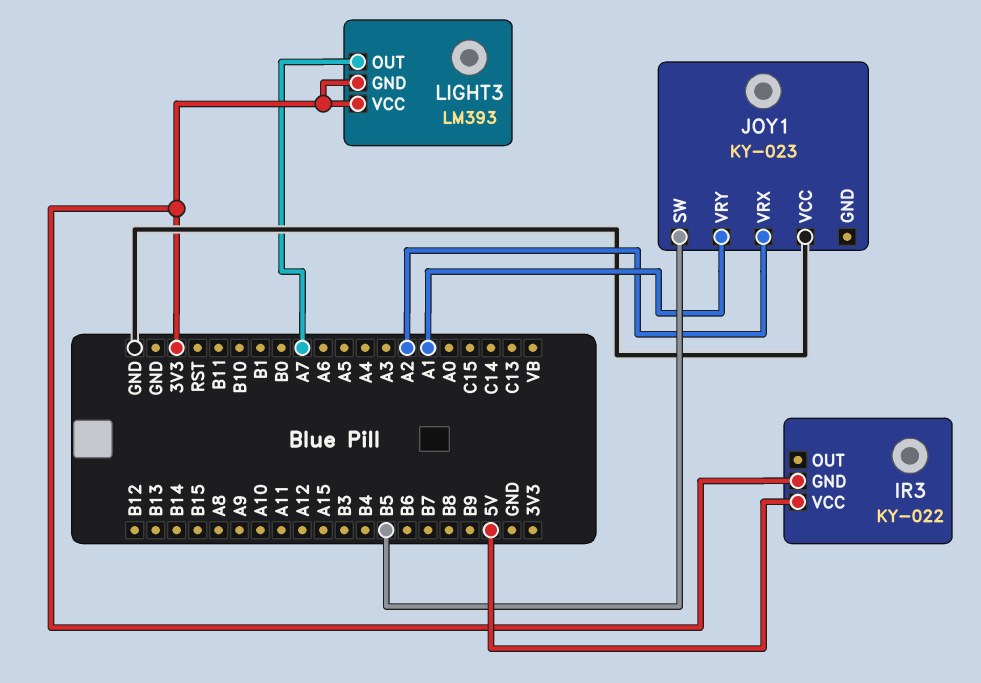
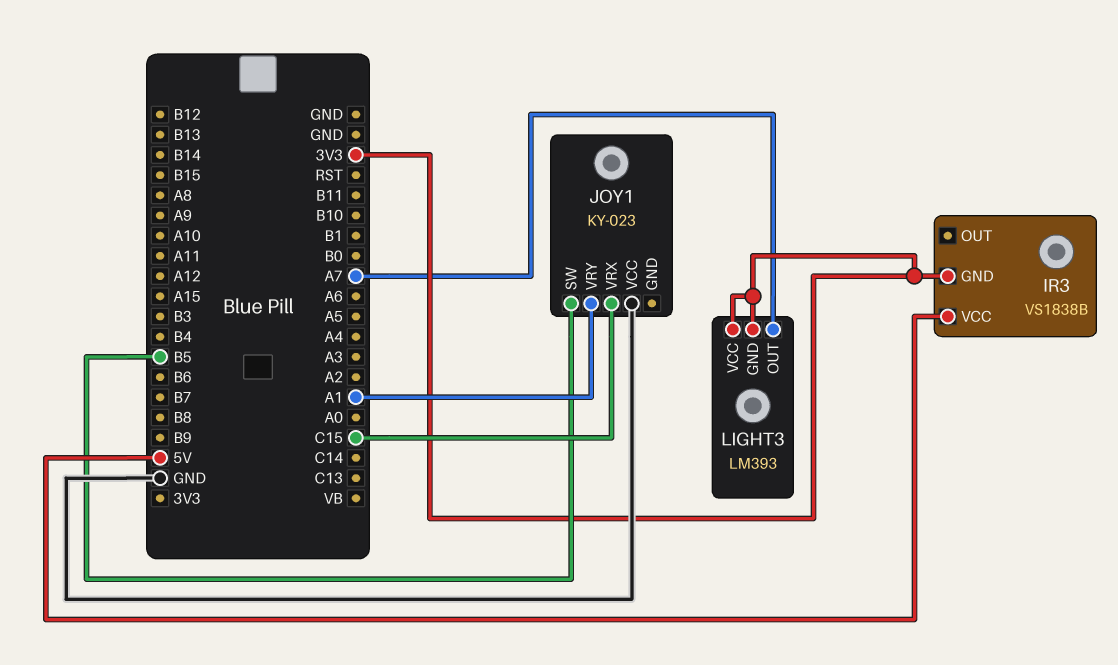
IR3: KY-022 -> VS1838B
JOY1 pin VRX: A2 -> C15

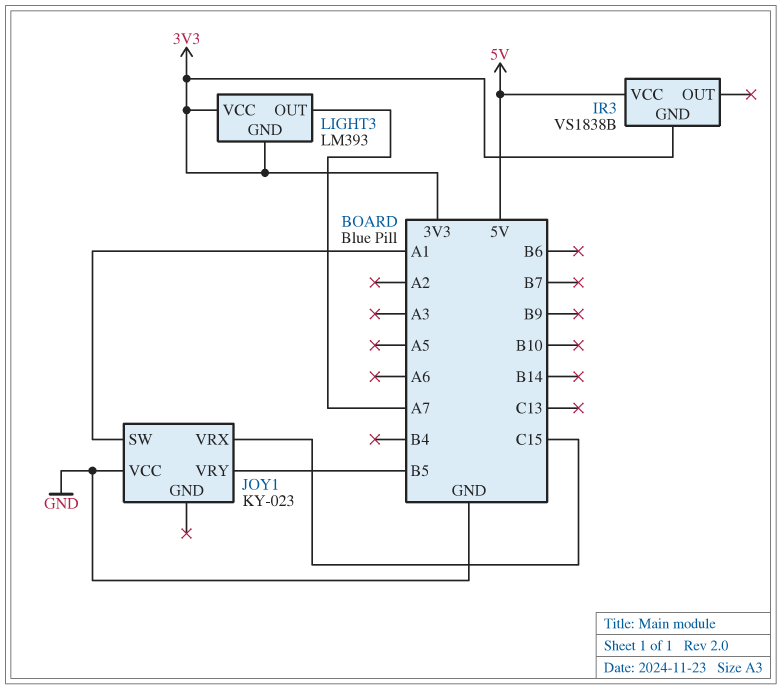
JOY1 pin SW: B5 -> A1
JOY1 pin VRY: A1 -> B5

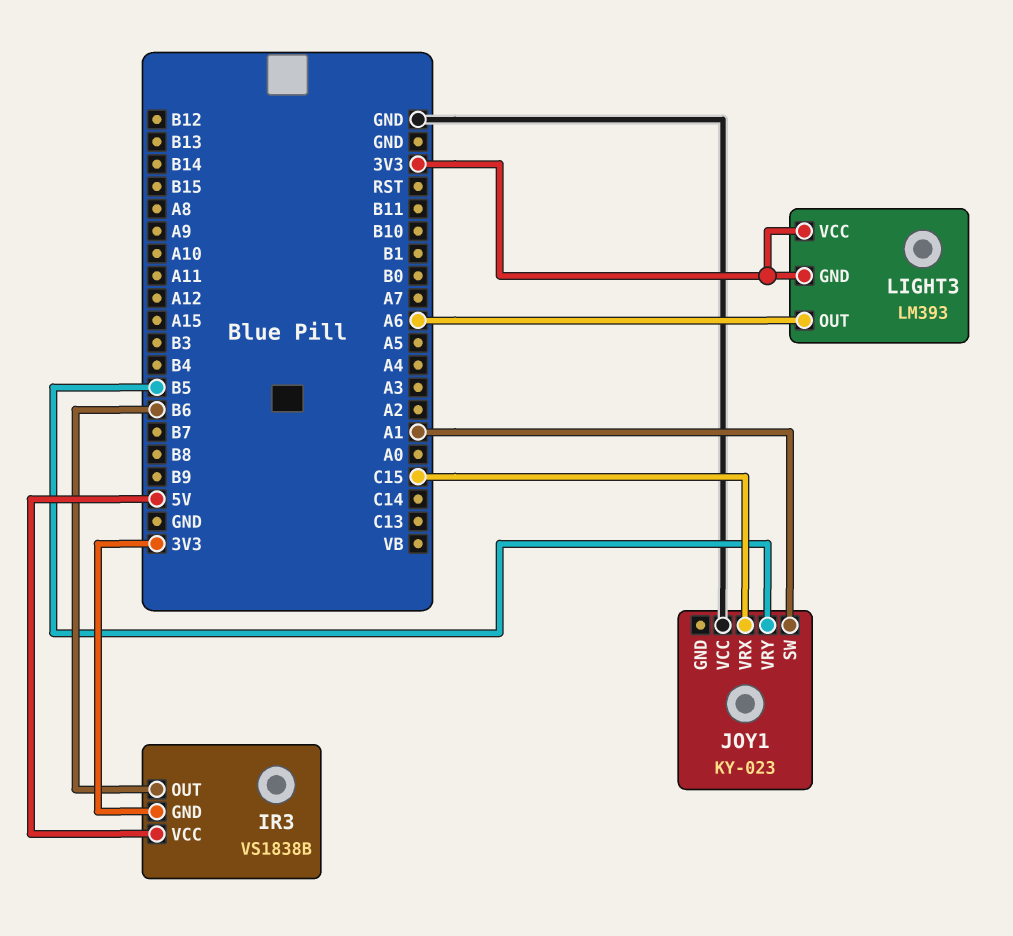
IR3 pin OUT: none -> B6
LIGHT3 pin OUT: A7 -> A6

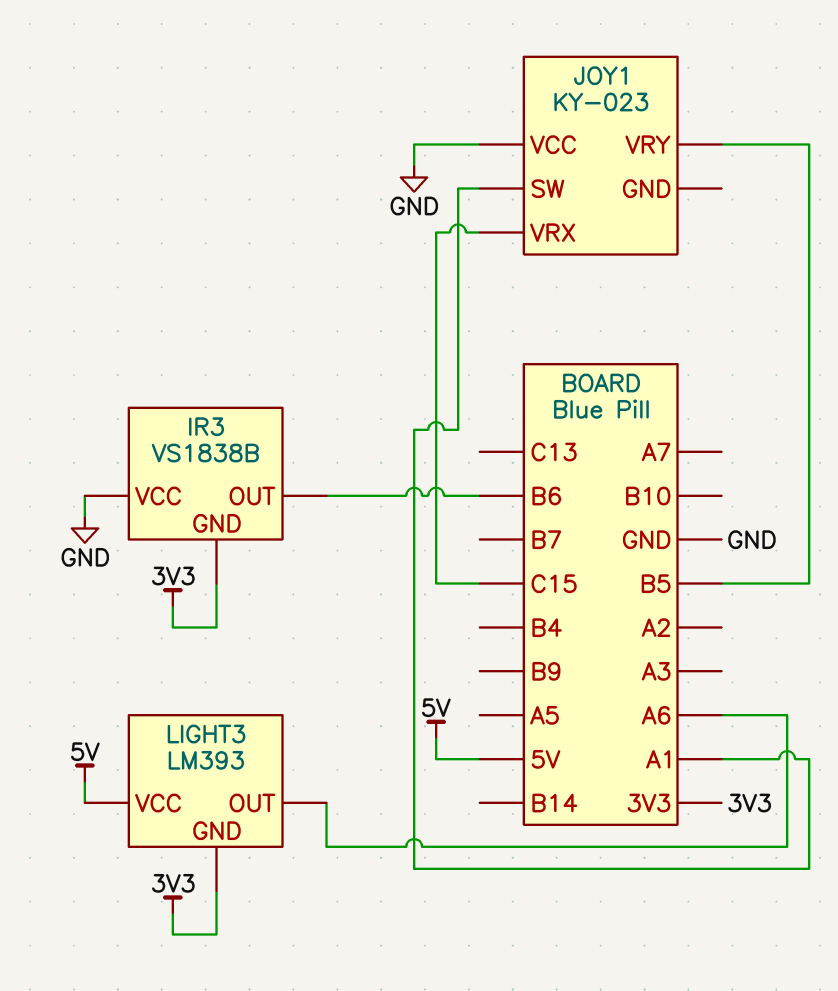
IR3 pin VCC: 5V -> GND
LIGHT3 pin VCC: 3V3 -> 5V

